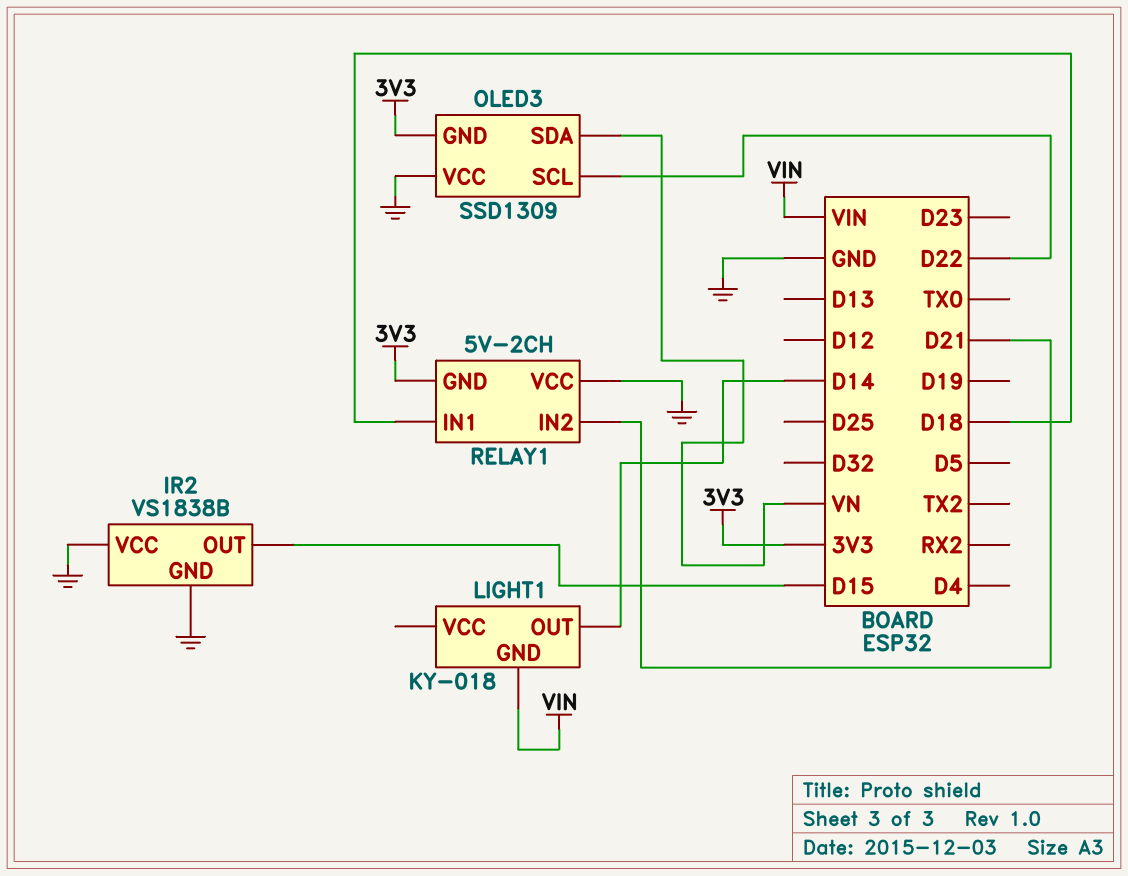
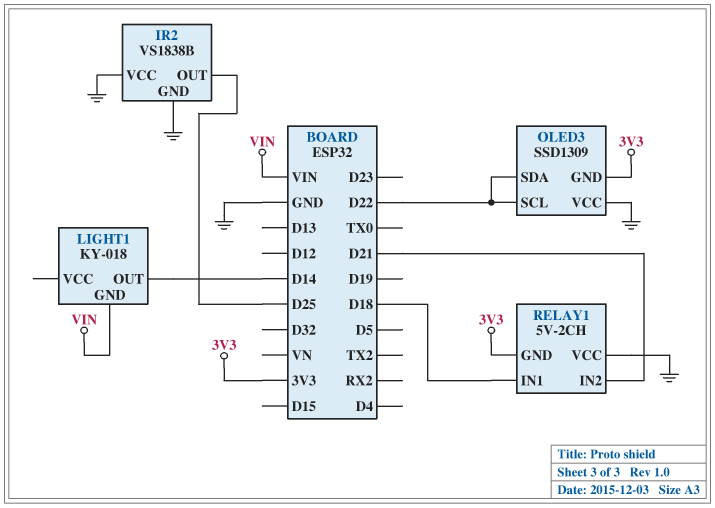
IR2 pin OUT: D15 -> D25
OLED3 pin SDA: VN -> D22

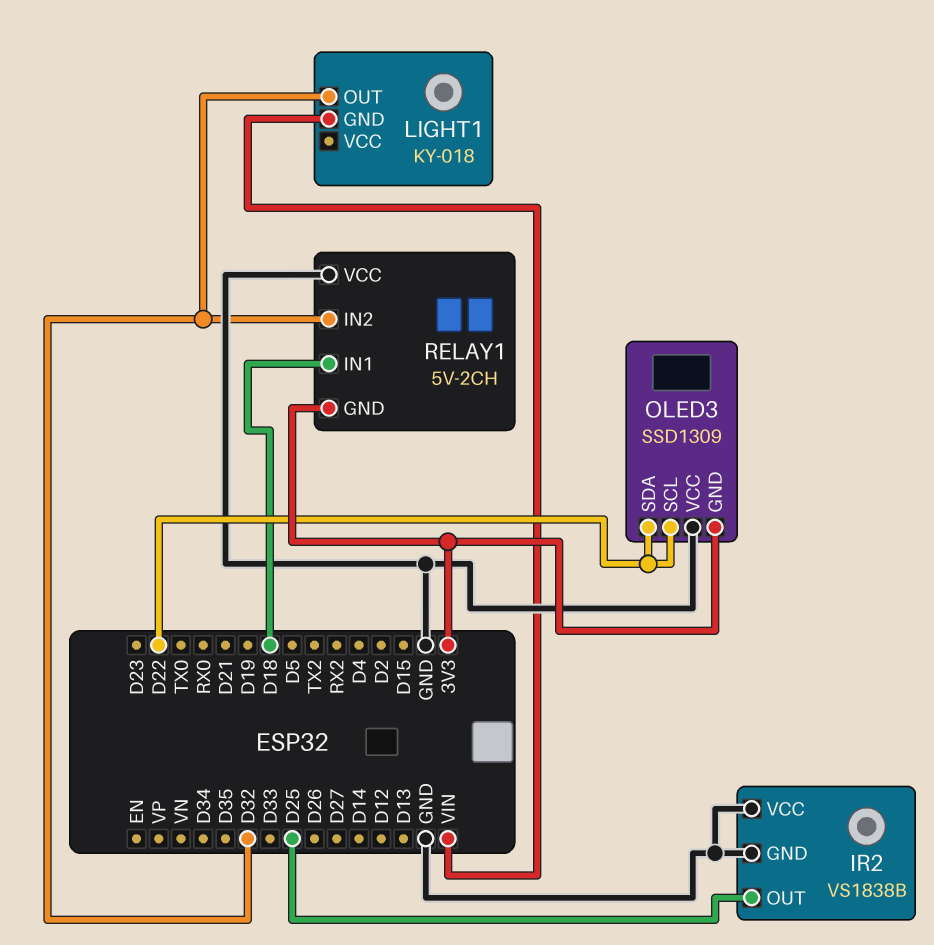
LIGHT1 pin OUT: D14 -> D32
RELAY1 pin IN2: D21 -> D32

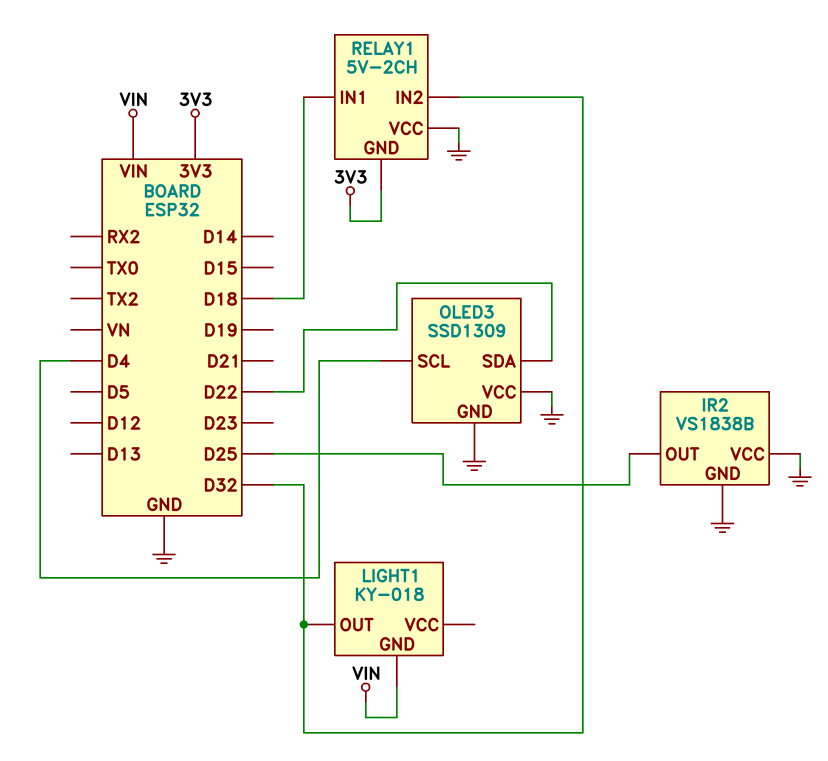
OLED3 pin GND: 3V3 -> GND
OLED3 pin SCL: D22 -> D4

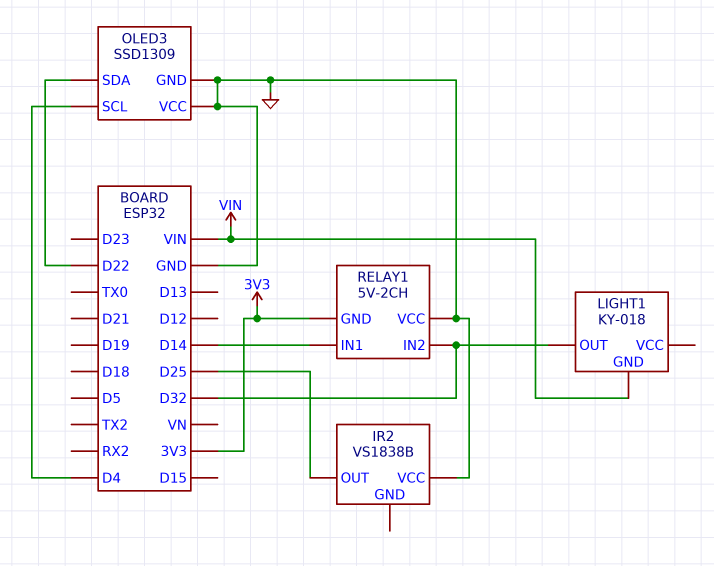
IR2 pin GND: GND -> none
RELAY1 pin IN1: D18 -> D14

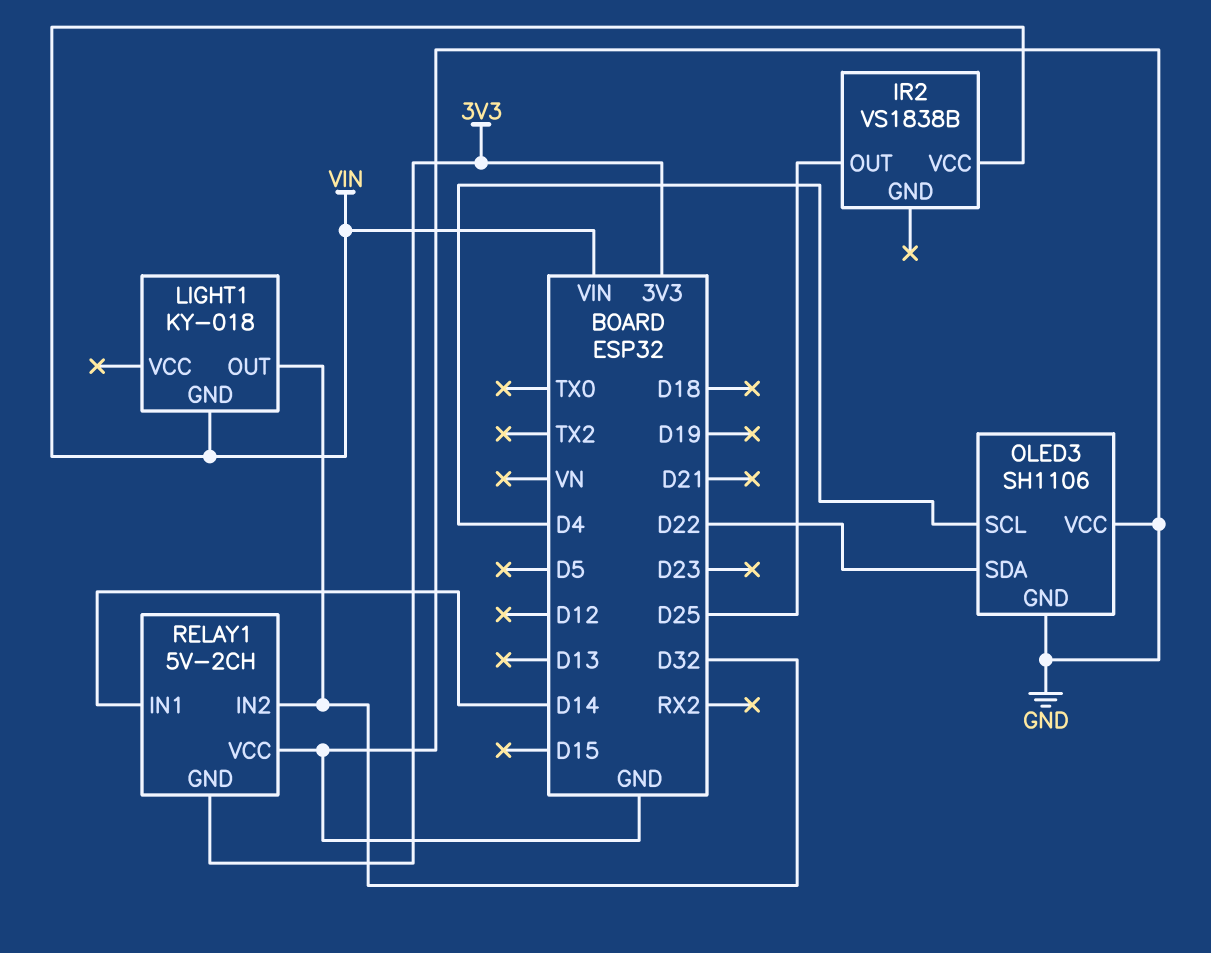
IR2 pin VCC: GND -> VIN
OLED3: SSD1309 -> SH1106

